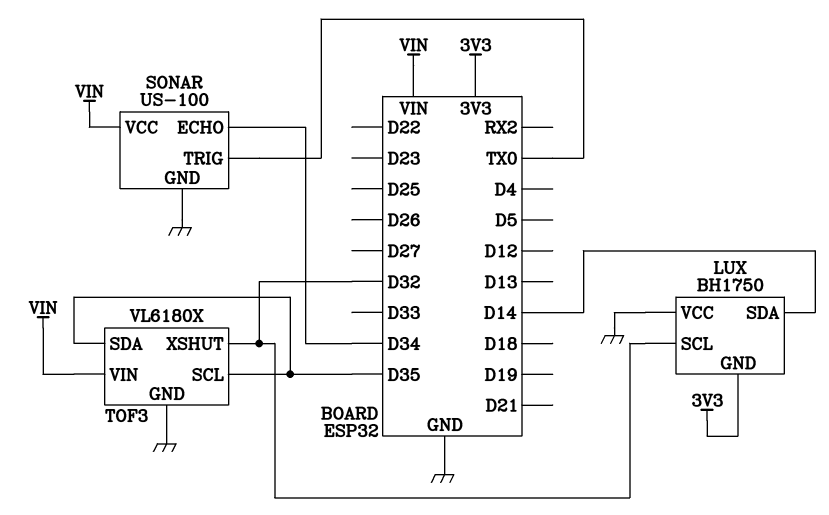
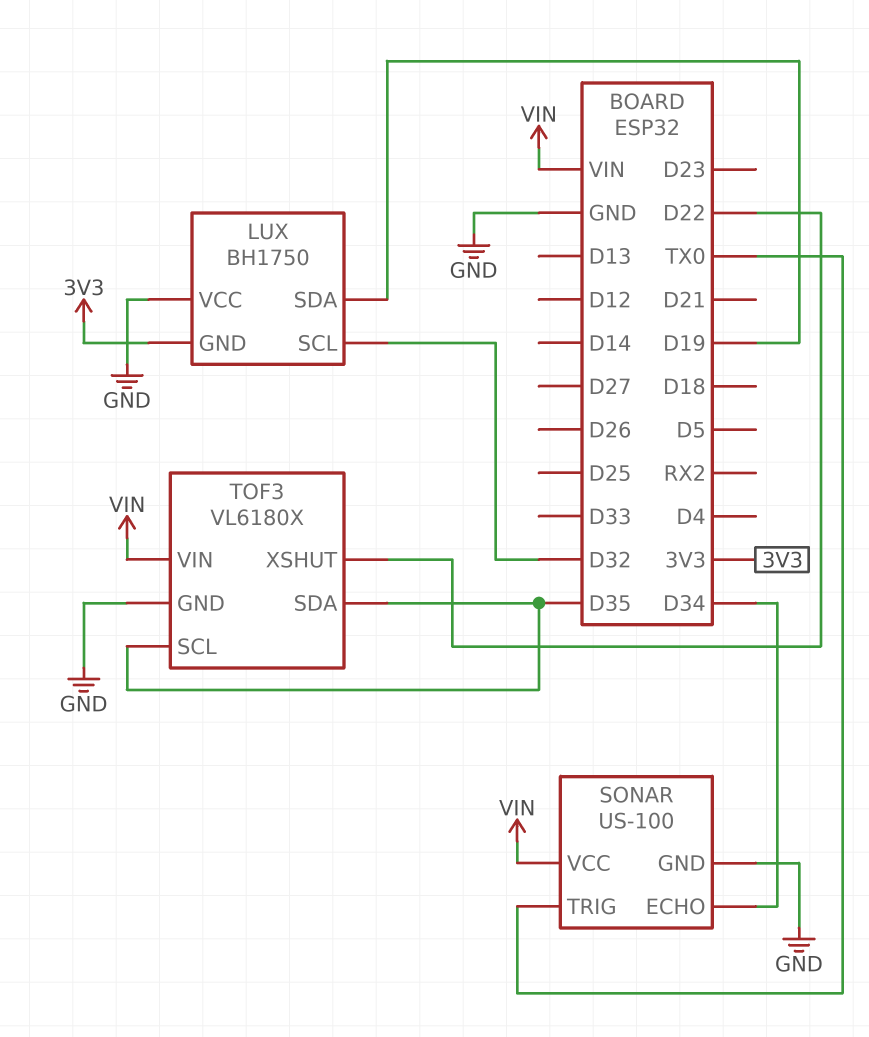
LUX pin SDA: D14 -> D19
TOF3 pin XSHUT: D32 -> D22

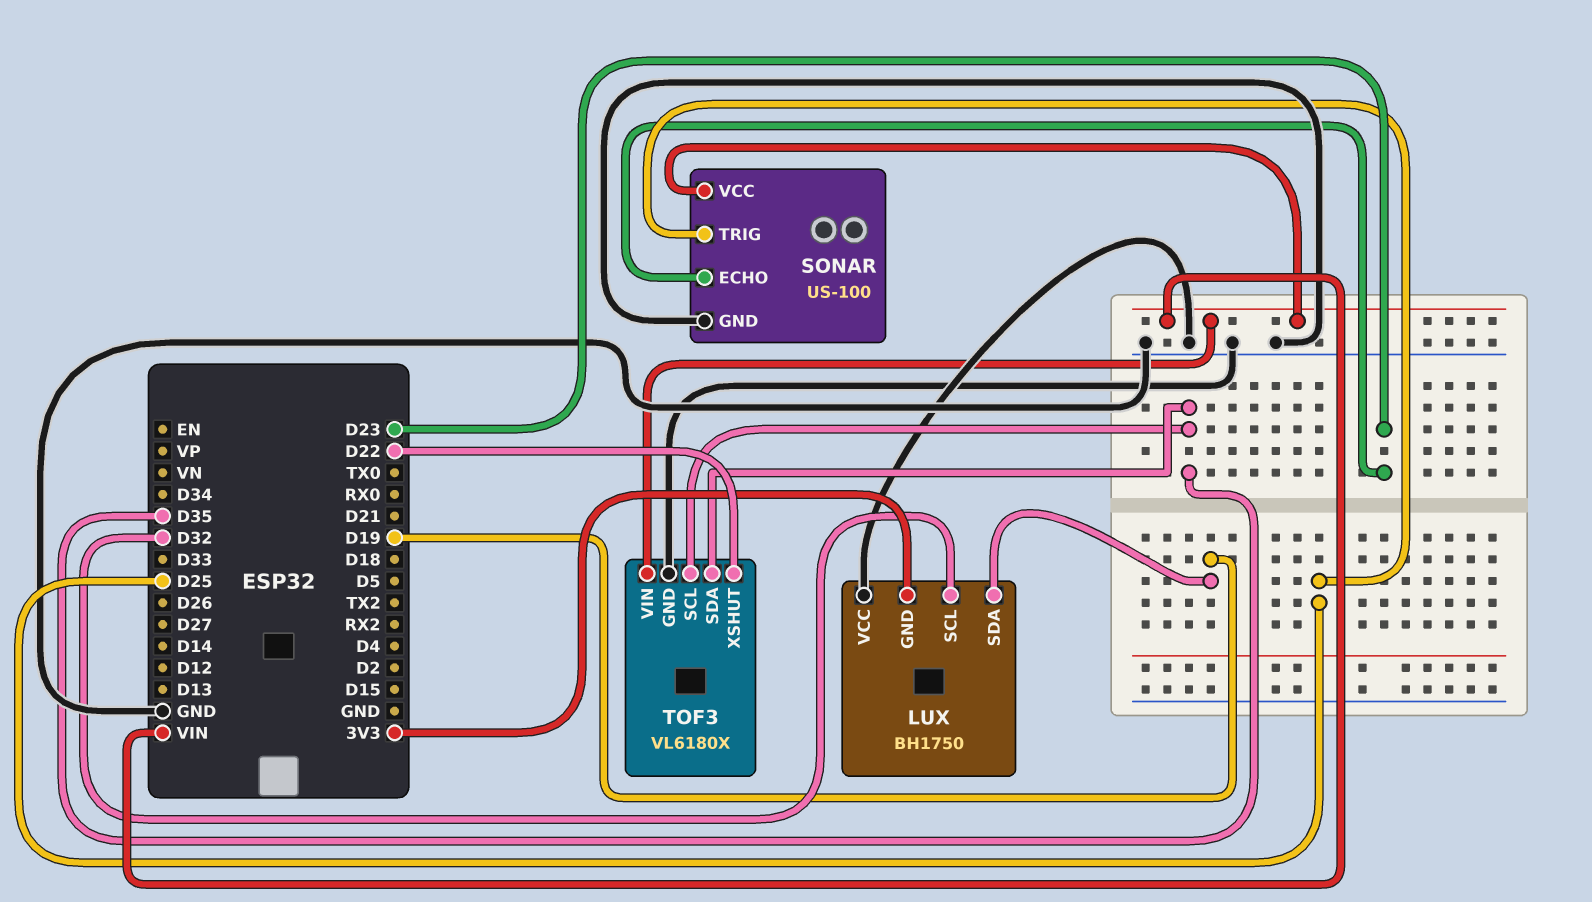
SONAR pin ECHO: D34 -> D23
SONAR pin TRIG: TX0 -> D25

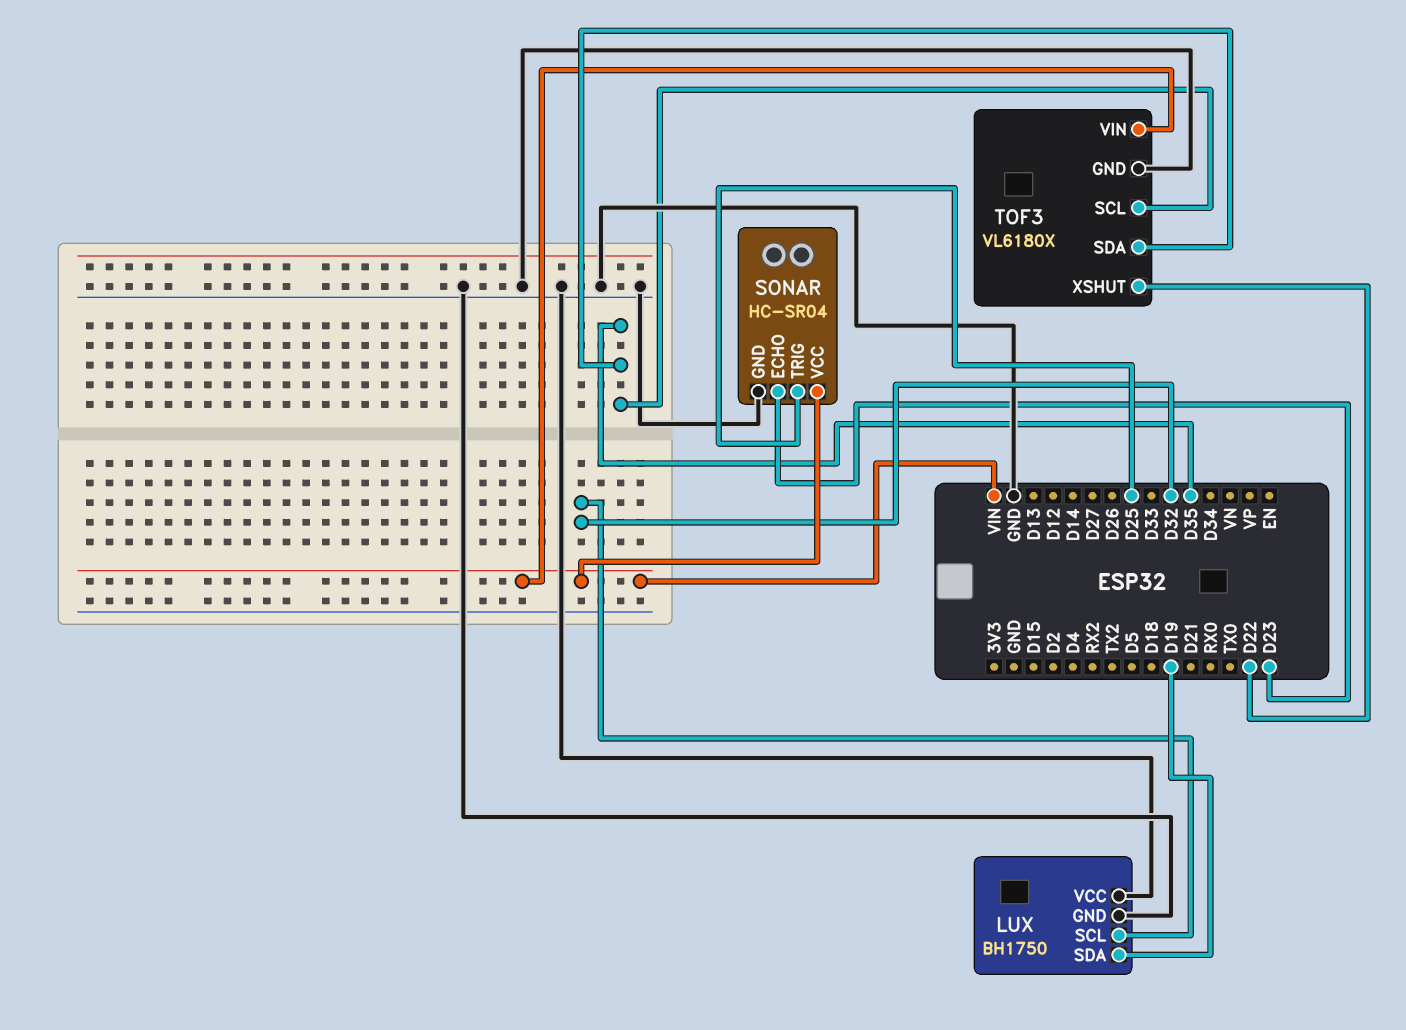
LUX pin GND: 3V3 -> GND
SONAR: US-100 -> HC-SR04

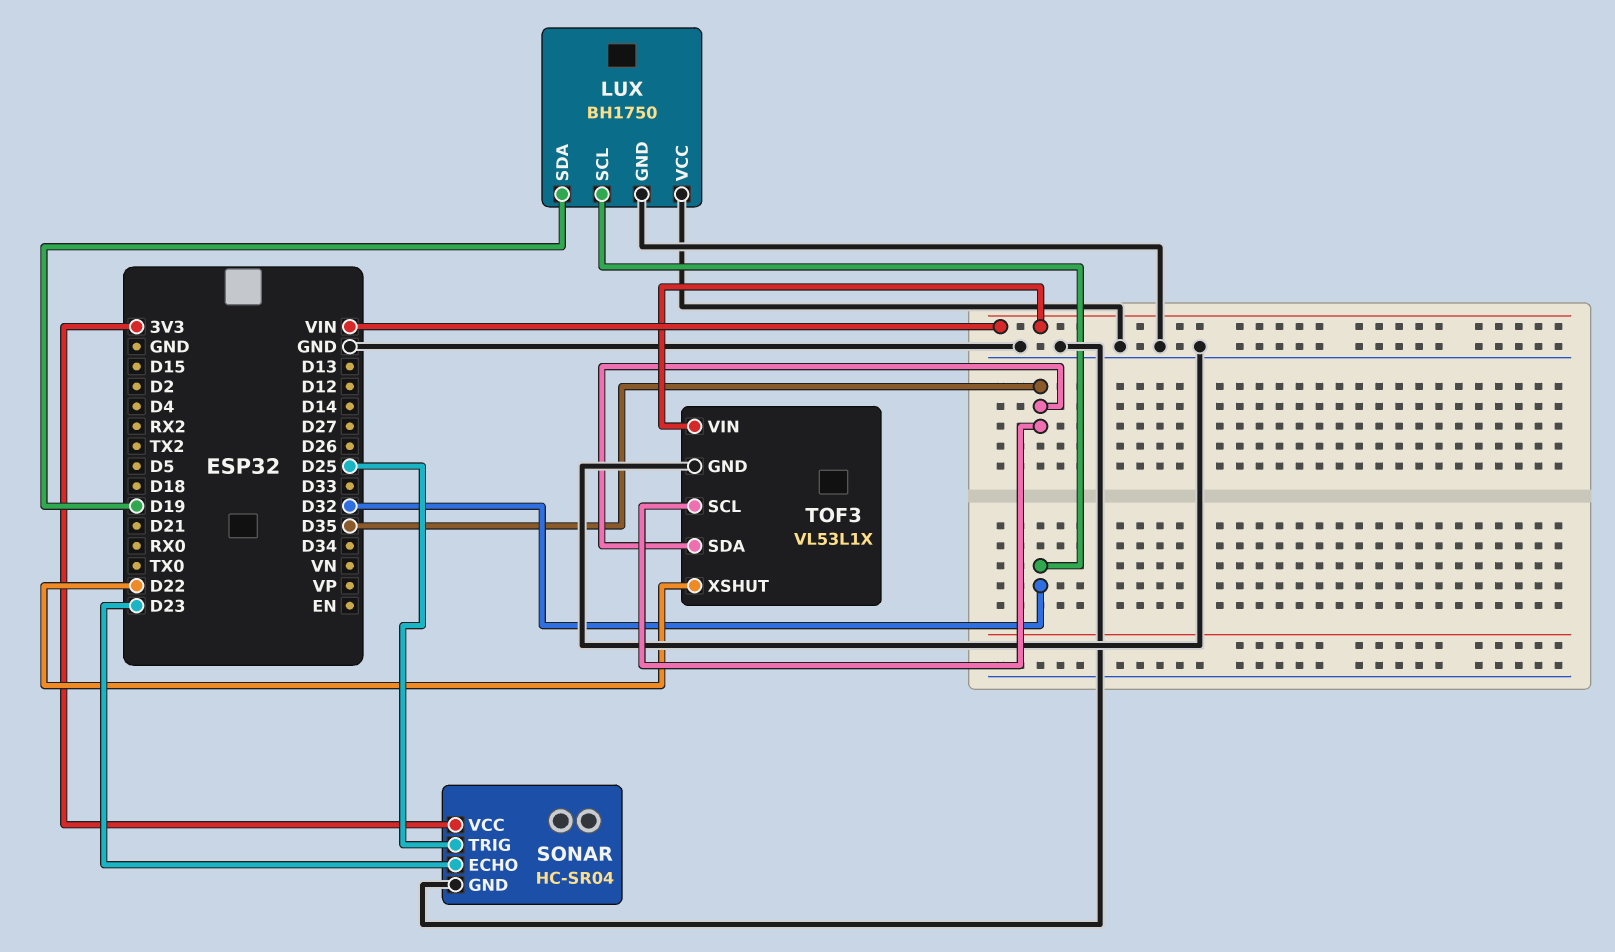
SONAR pin VCC: VIN -> 3V3
TOF3: VL6180X -> VL53L1X

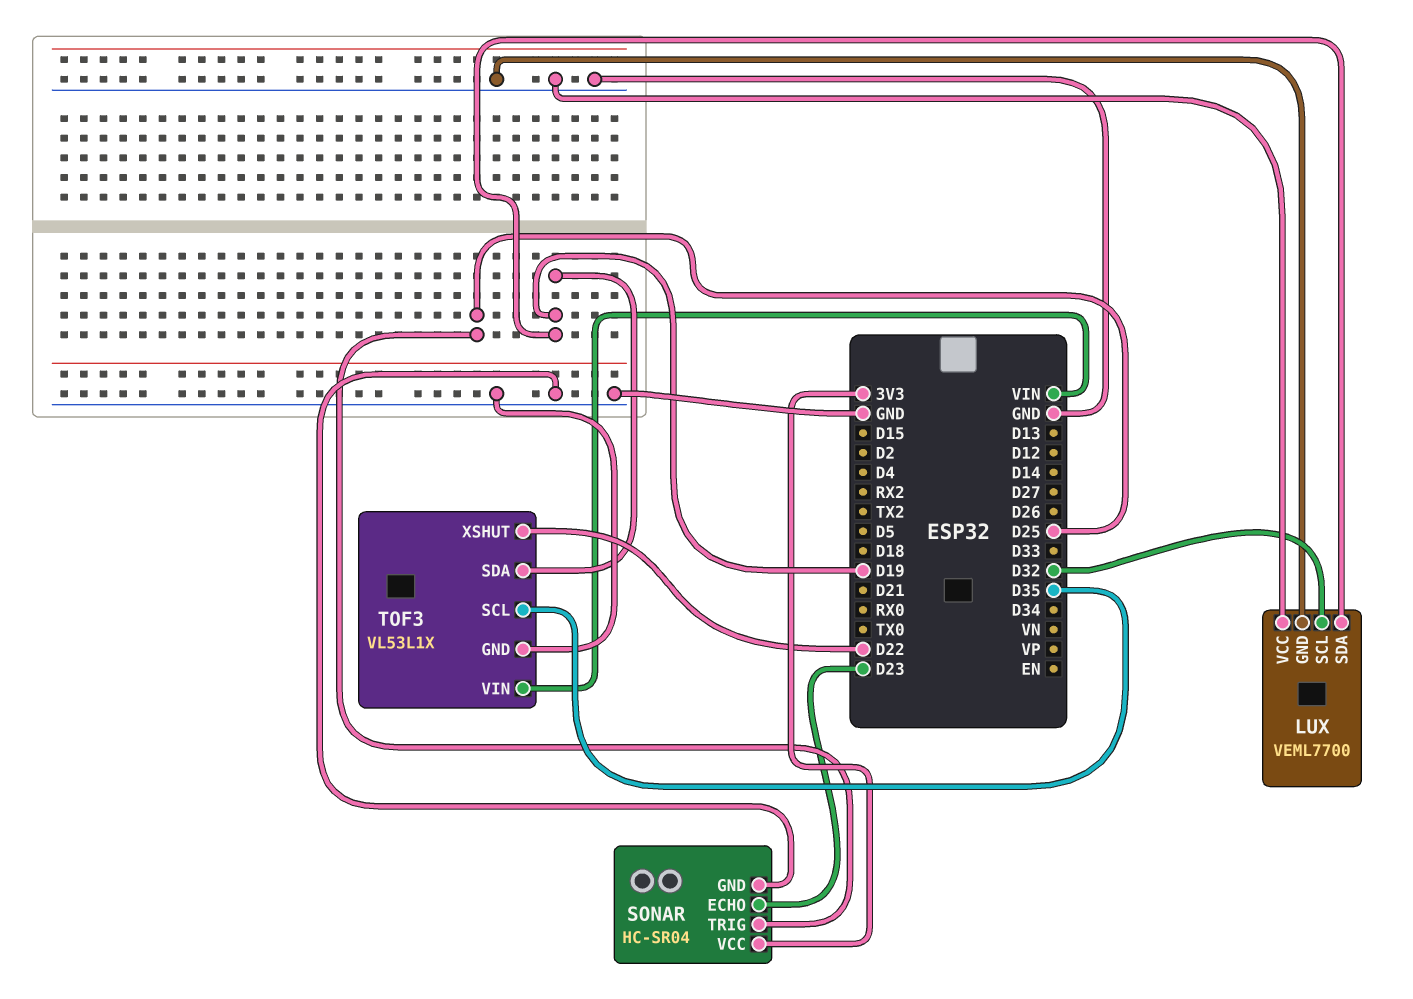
LUX: BH1750 -> VEML7700
TOF3 pin SDA: D35 -> D19

